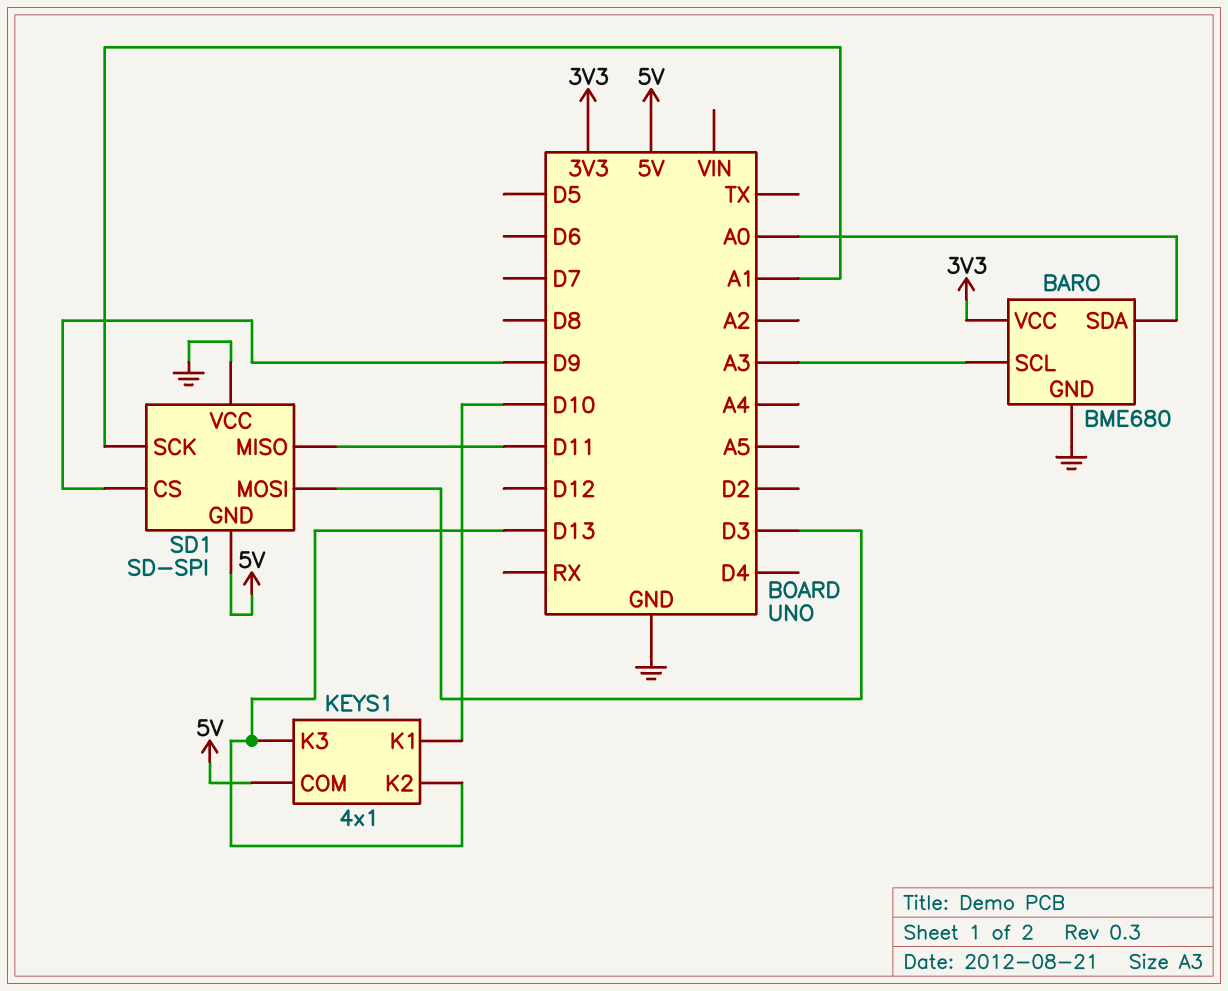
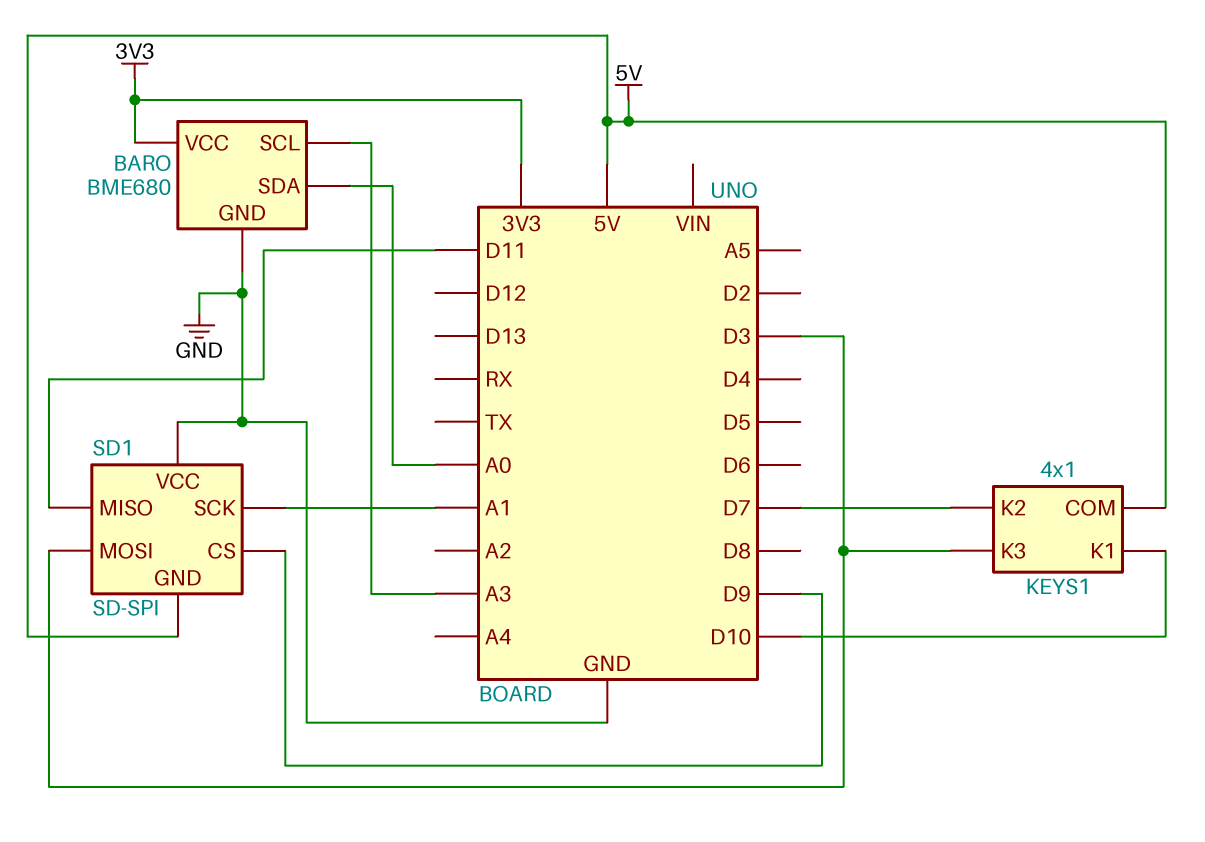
KEYS1 pin K2: D13 -> D7
KEYS1 pin K3: D13 -> D3

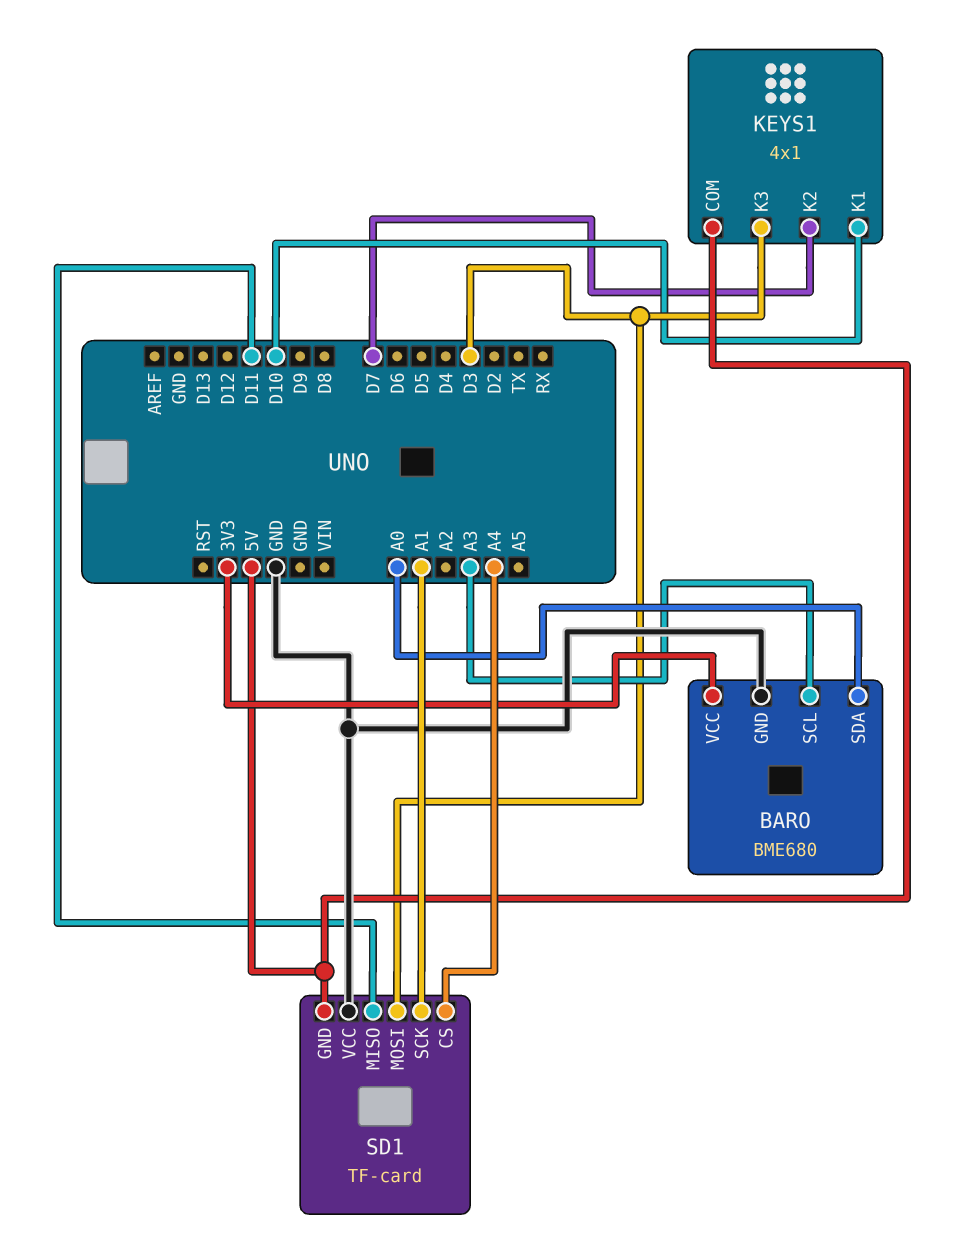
SD1: SD-SPI -> TF-card
SD1 pin CS: D9 -> A4

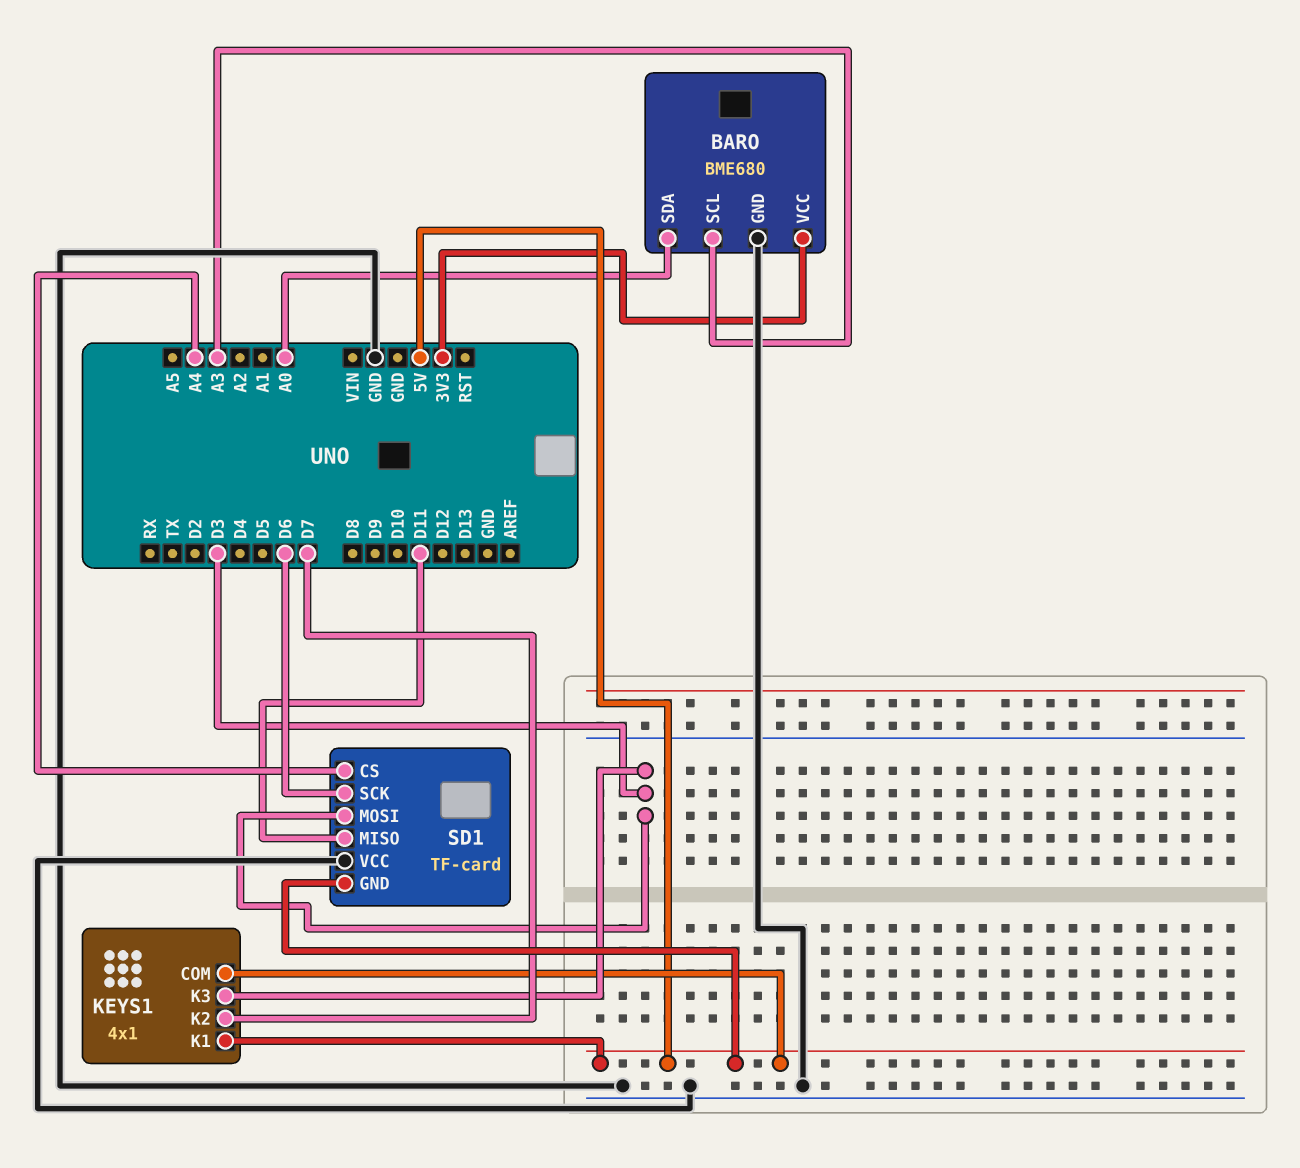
KEYS1 pin K1: D10 -> 5V
SD1 pin SCK: A1 -> D6

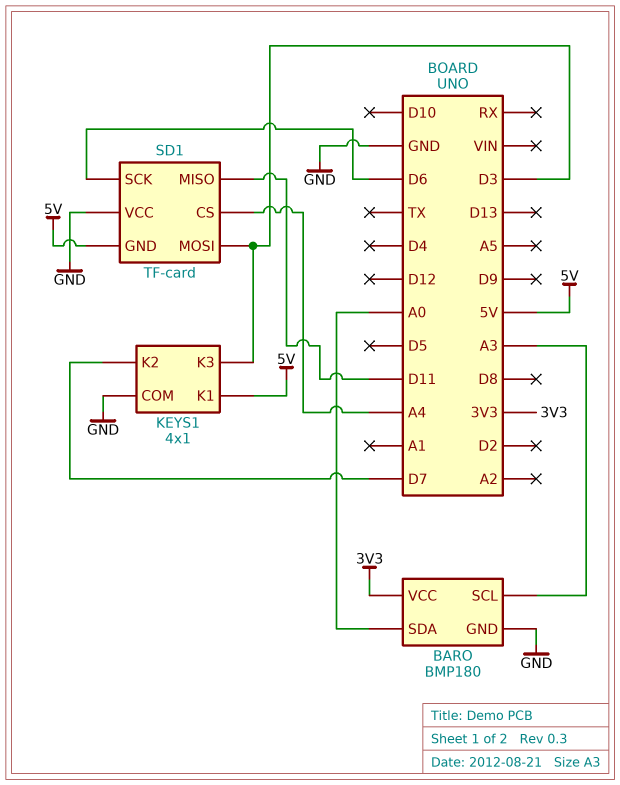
BARO: BME680 -> BMP180
KEYS1 pin COM: 5V -> GND

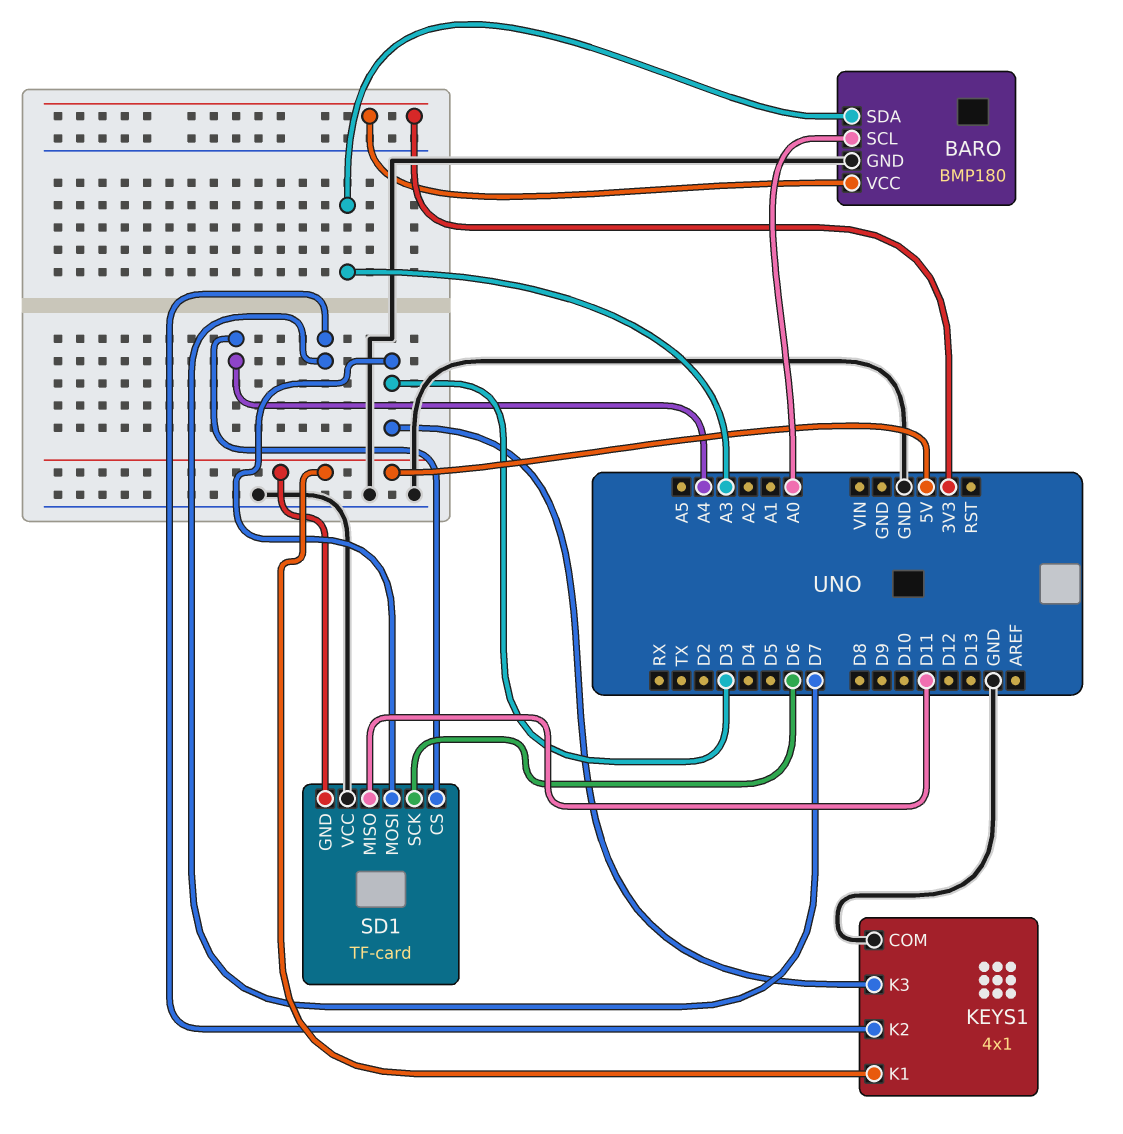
BARO pin SCL: A3 -> A0
BARO pin SDA: A0 -> A3

